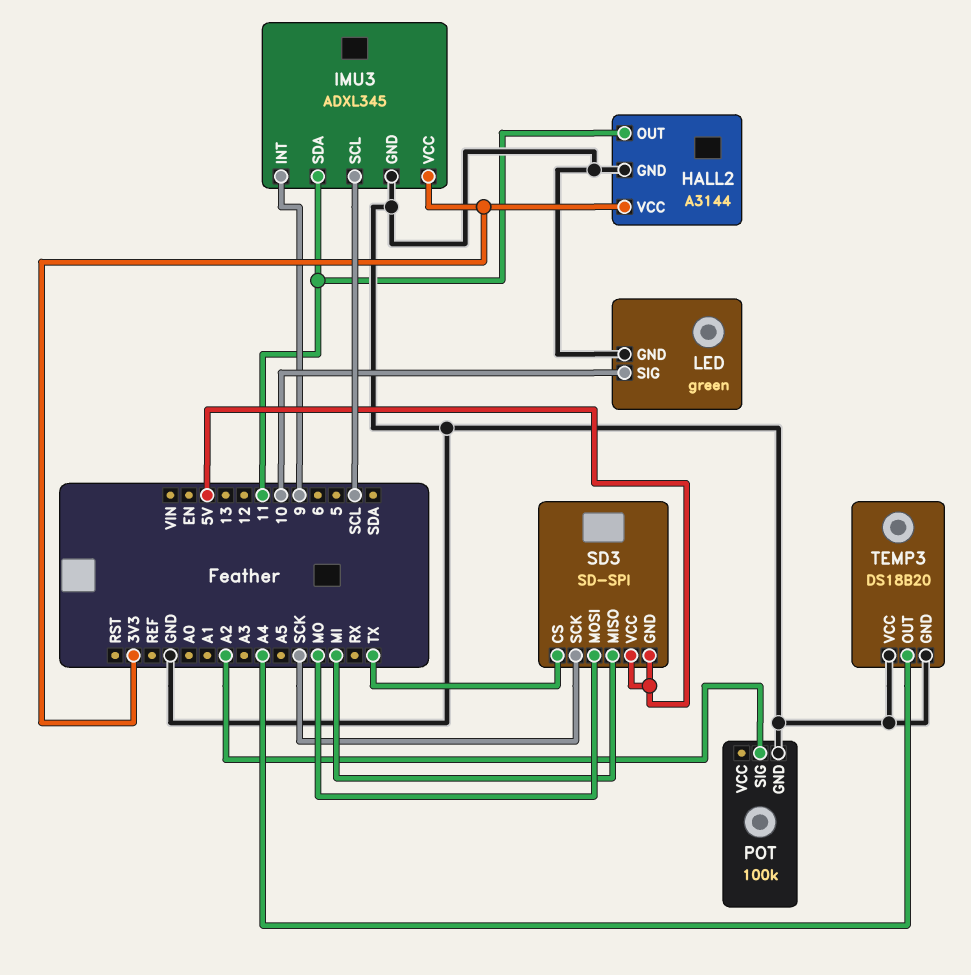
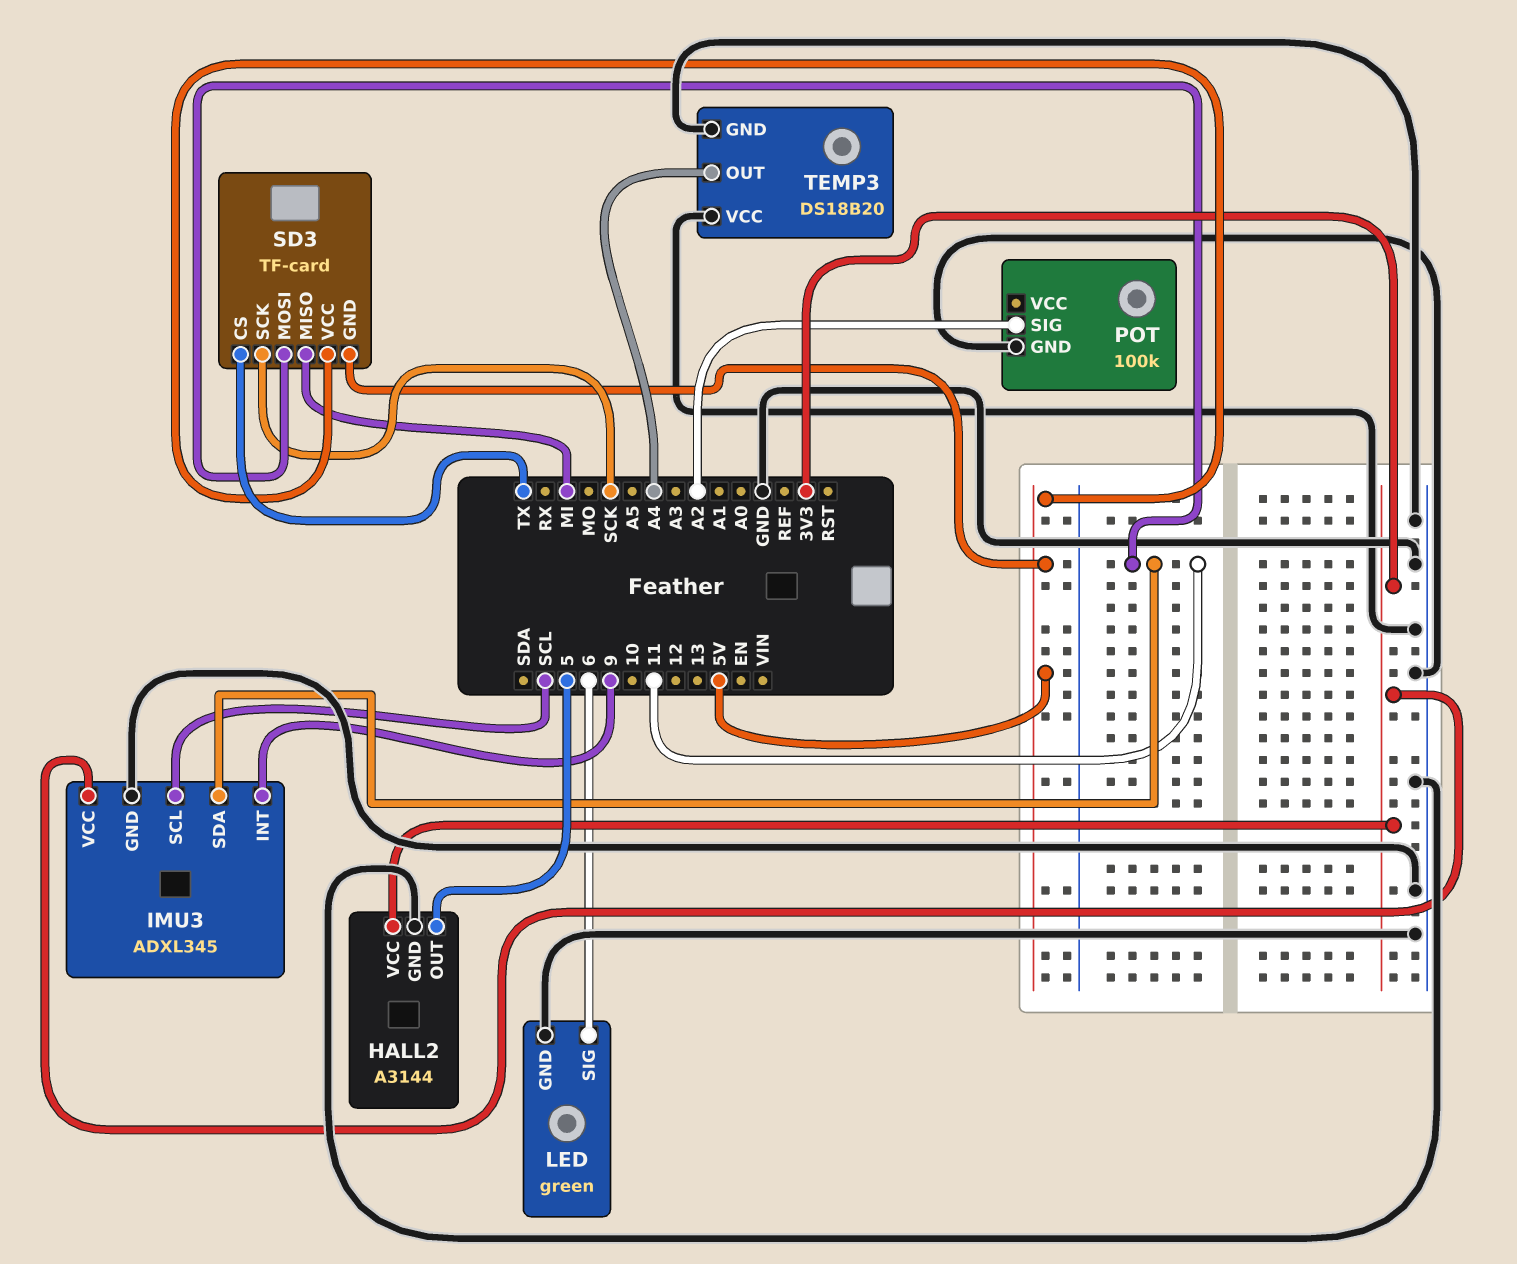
HALL2 pin OUT: 11 -> 5
LED pin SIG: 10 -> 6
SD3: SD-SPI -> TF-card
SD3 pin MOSI: MO -> 11

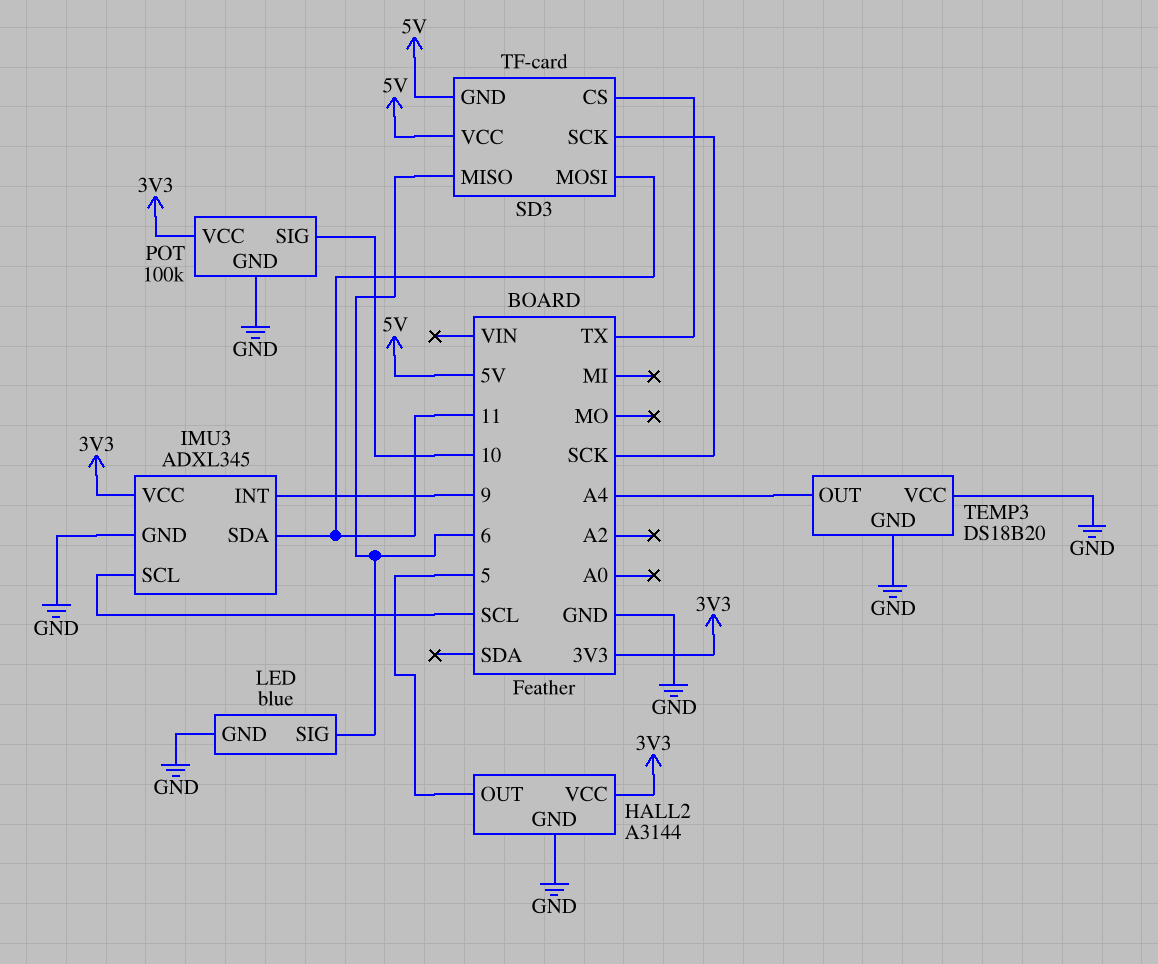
LED: green -> blue
POT pin SIG: A2 -> 10
POT pin VCC: none -> 3V3
SD3 pin MISO: MI -> 6

